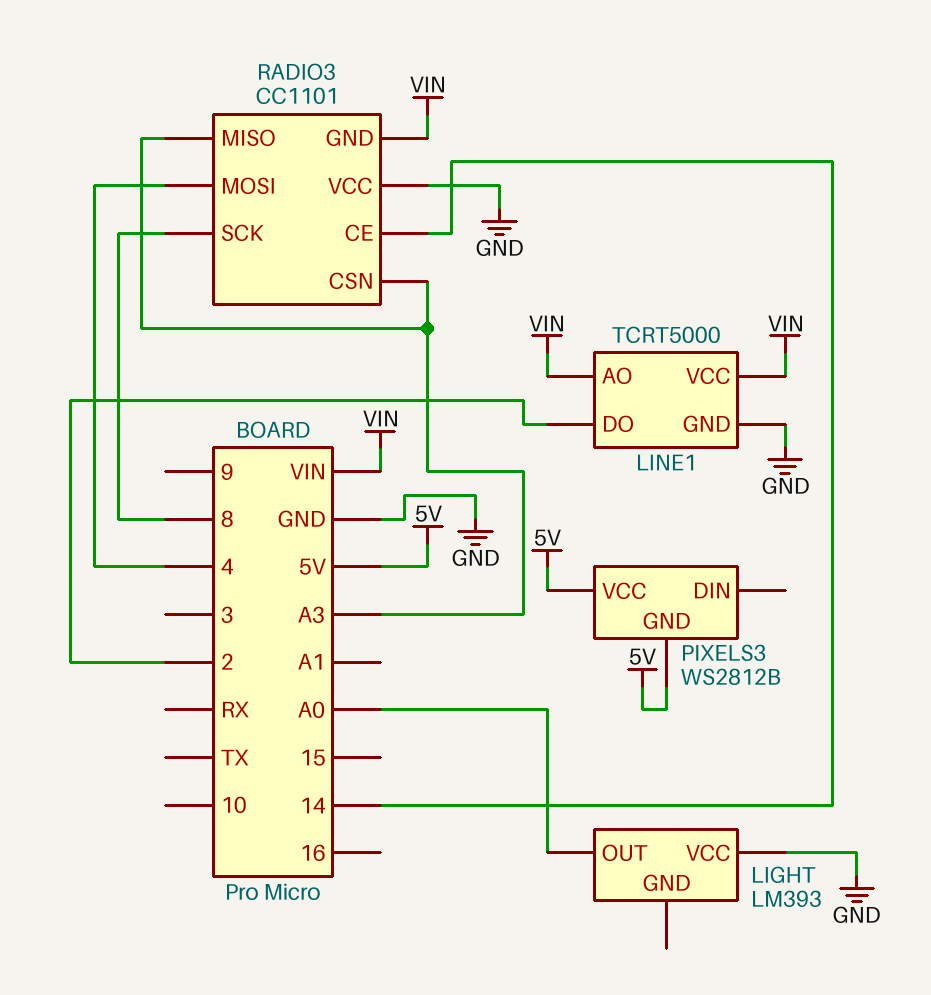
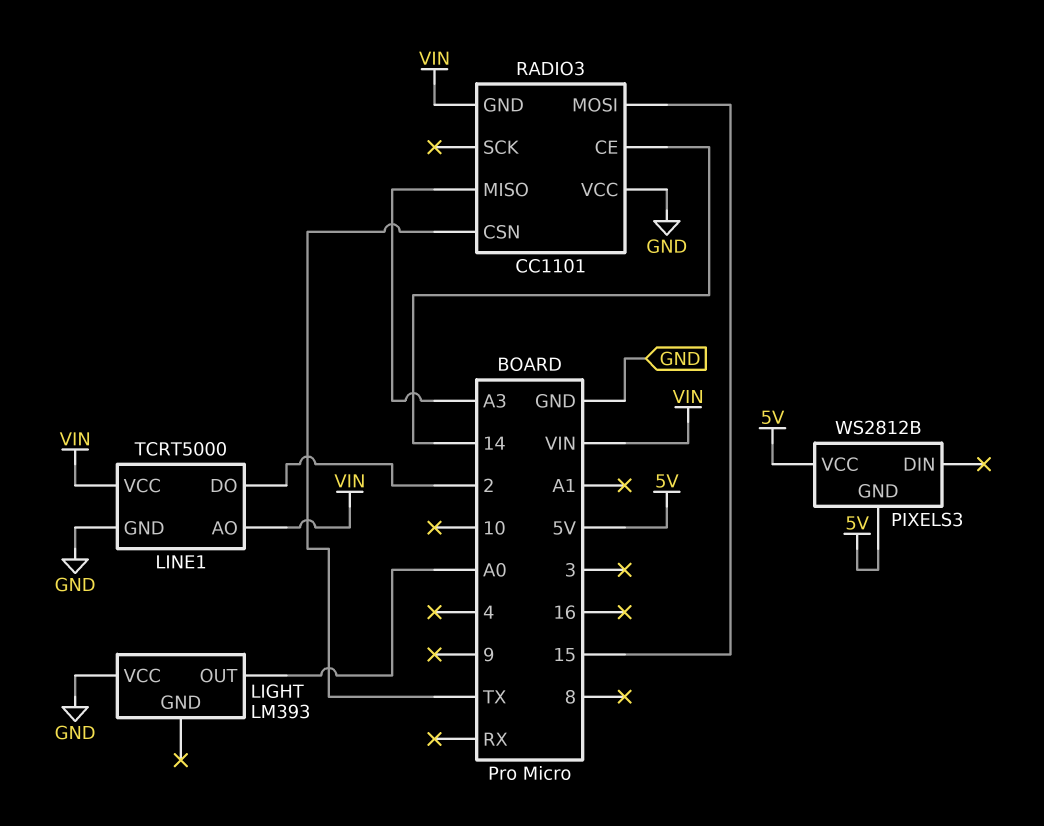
RADIO3 pin CSN: A3 -> TX
RADIO3 pin MOSI: 4 -> 15
RADIO3 pin SCK: 8 -> none

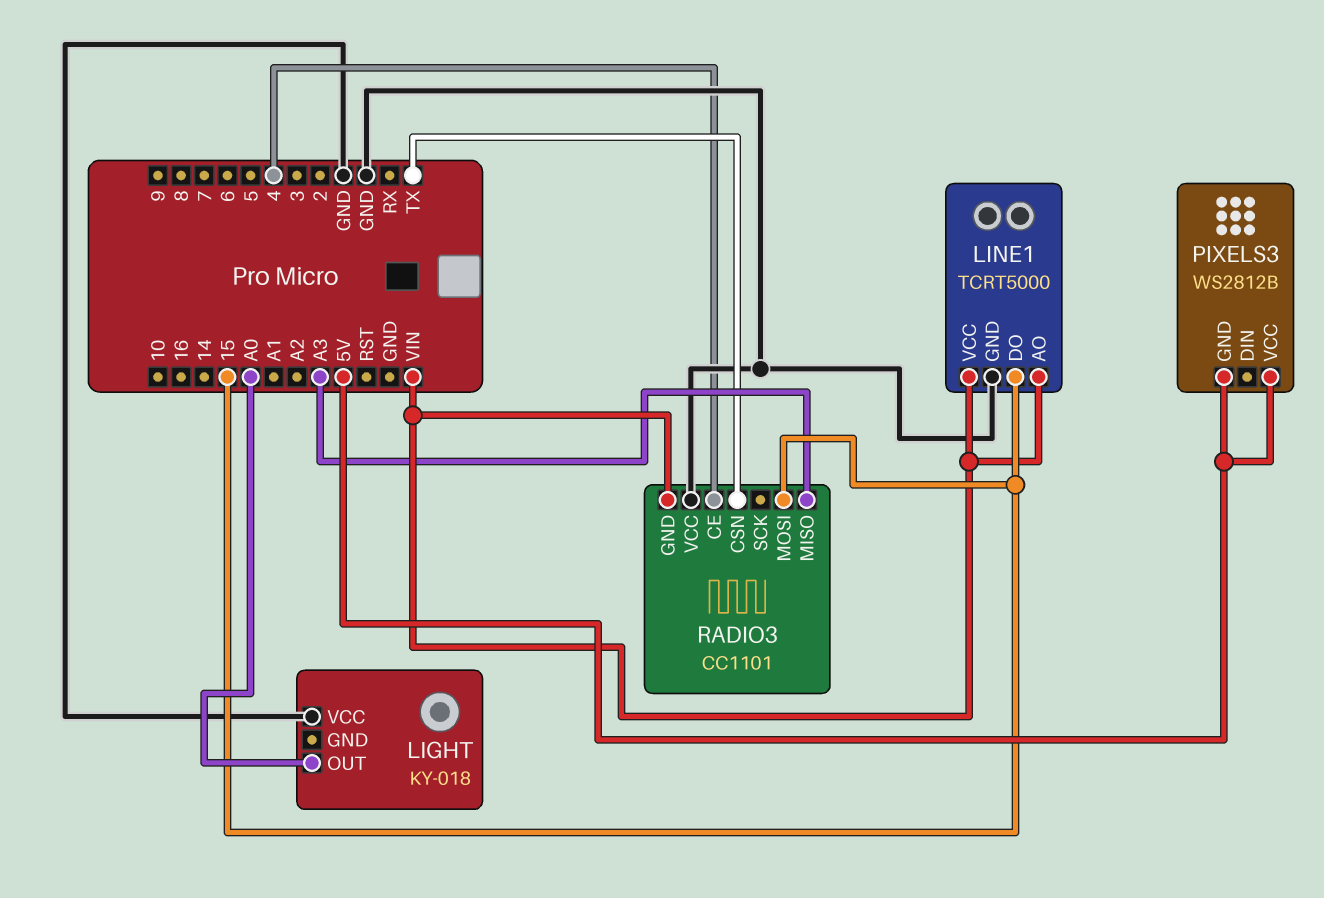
LIGHT: LM393 -> KY-018
LINE1 pin DO: 2 -> 15
RADIO3 pin CE: 14 -> 4

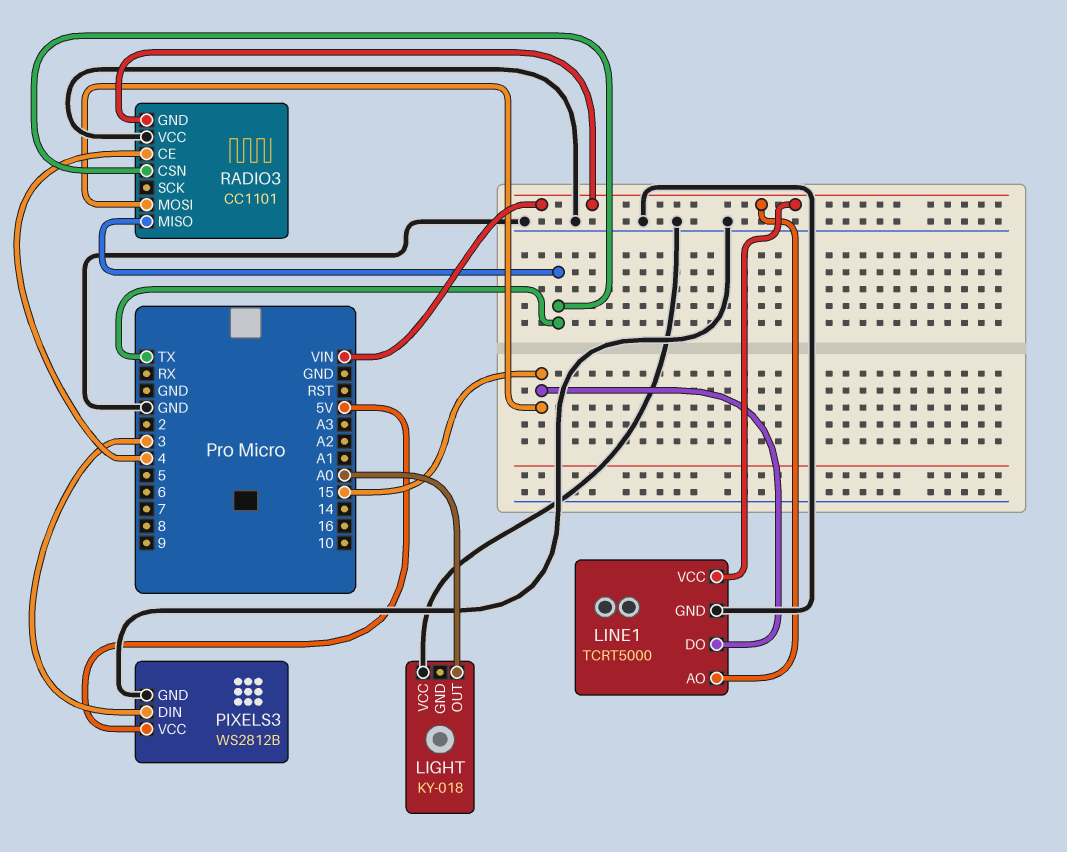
PIXELS3 pin DIN: none -> 3
PIXELS3 pin GND: 5V -> GND
RADIO3 pin MISO: A3 -> TX

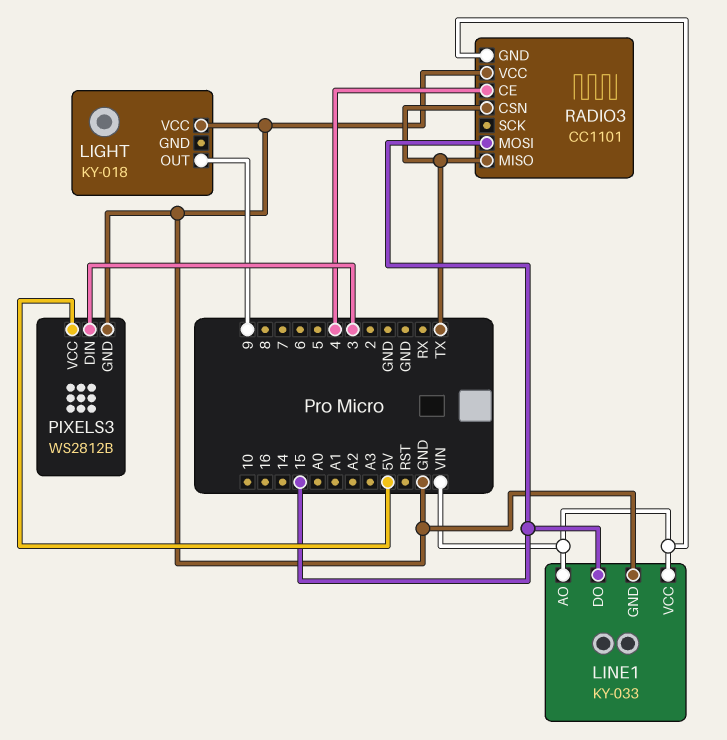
LIGHT pin OUT: A0 -> 9
LINE1: TCRT5000 -> KY-033

